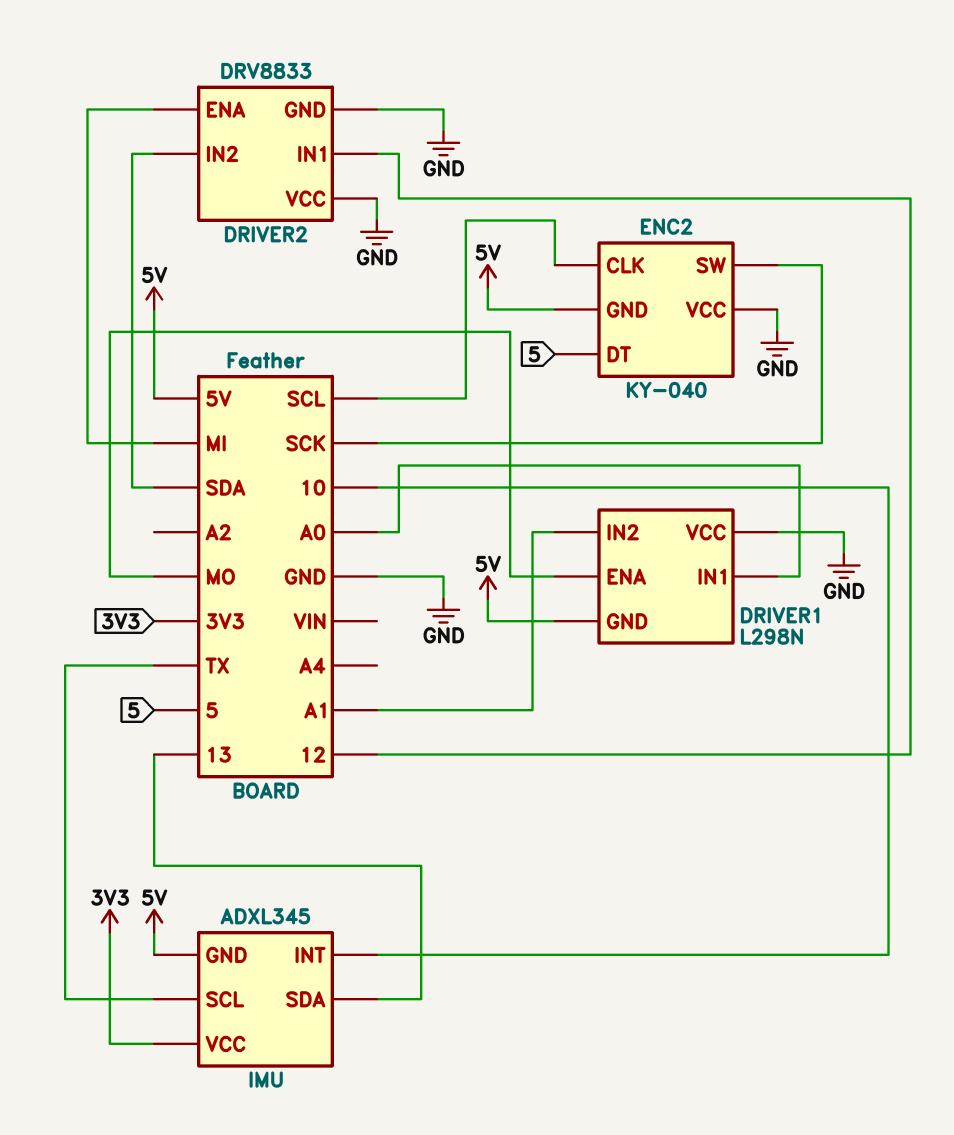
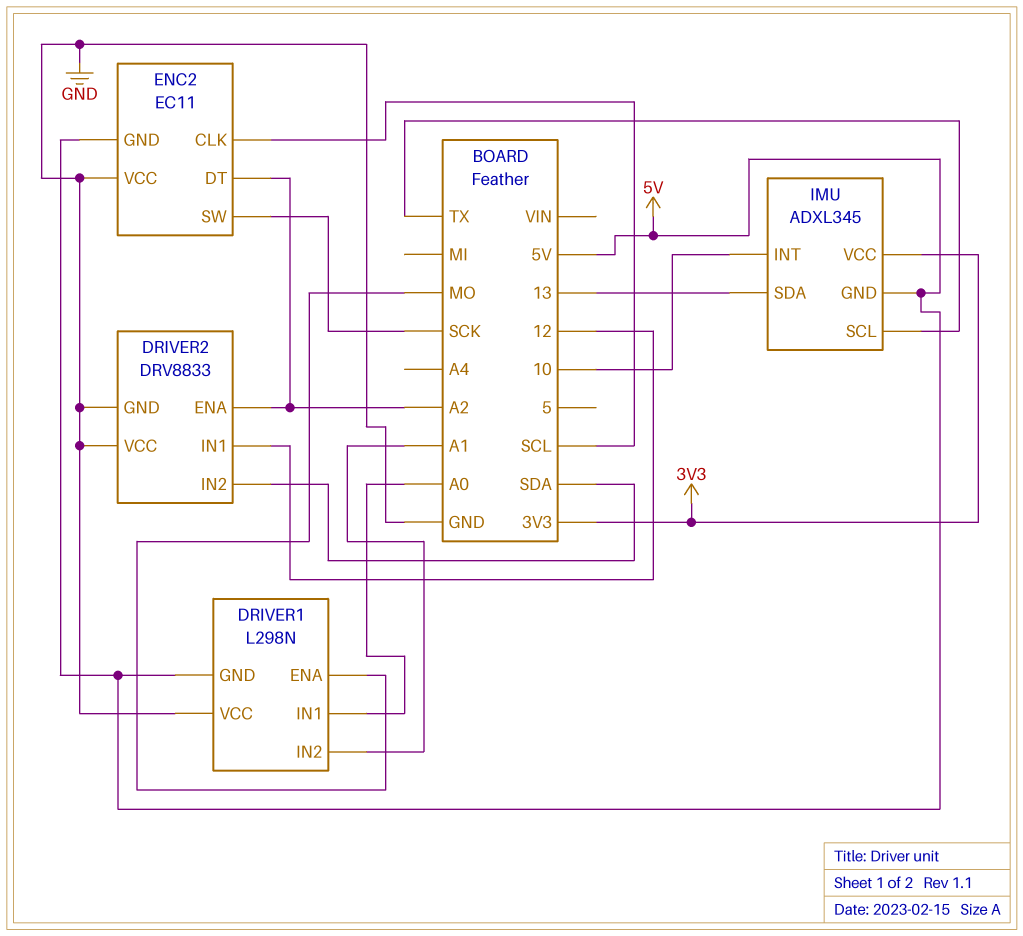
DRIVER2 pin ENA: MI -> A2
ENC2: KY-040 -> EC11
ENC2 pin DT: 5 -> A2

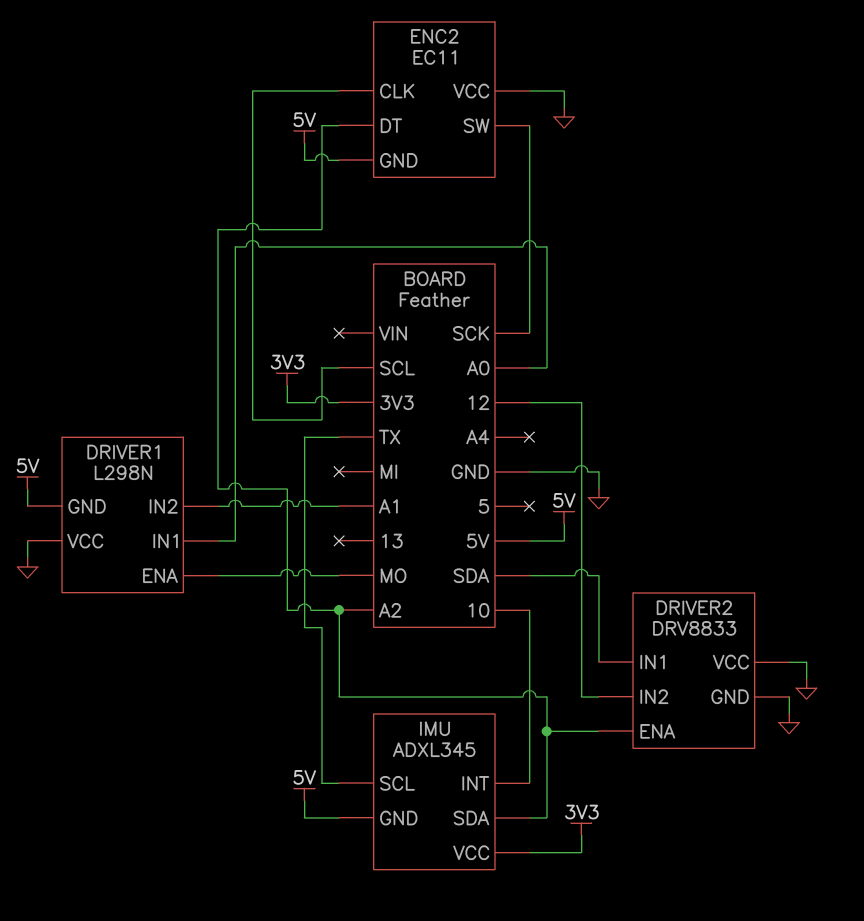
DRIVER2 pin IN1: 12 -> SDA
DRIVER2 pin IN2: SDA -> 12
IMU pin SDA: 13 -> A2

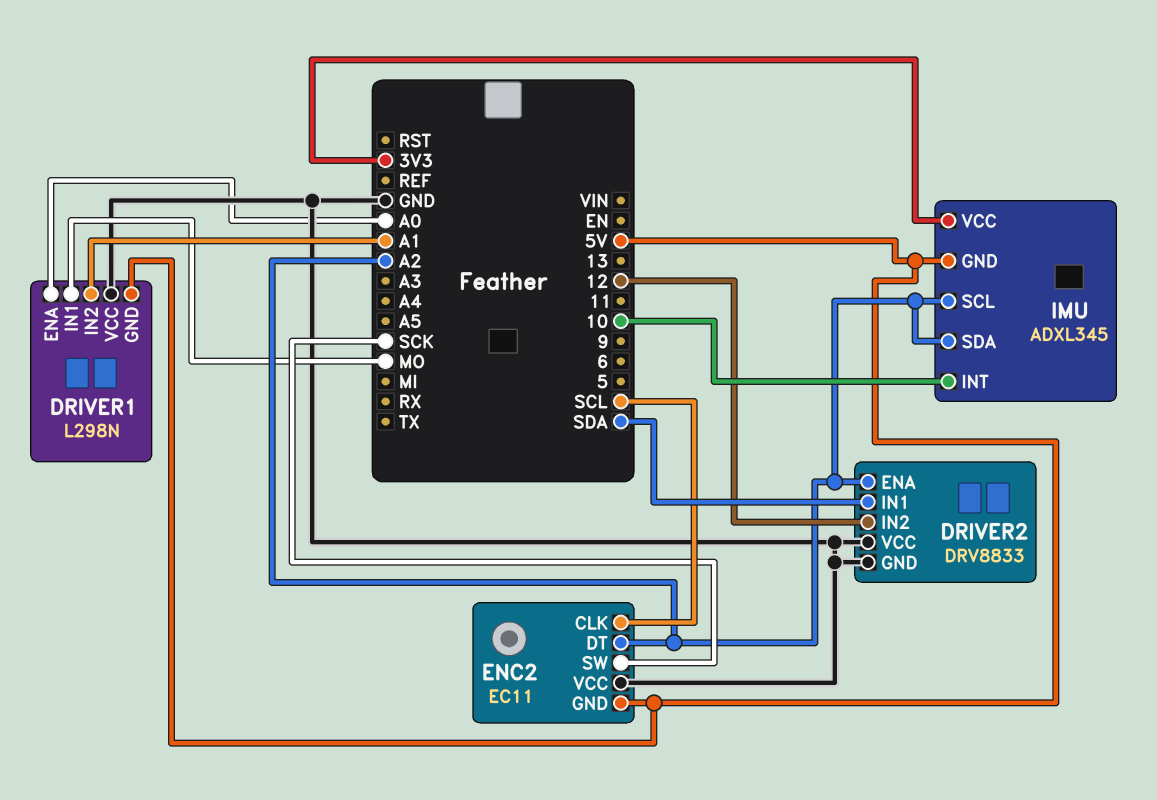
DRIVER1 pin ENA: MO -> A0
DRIVER1 pin IN1: A0 -> MO
IMU pin SCL: TX -> A2

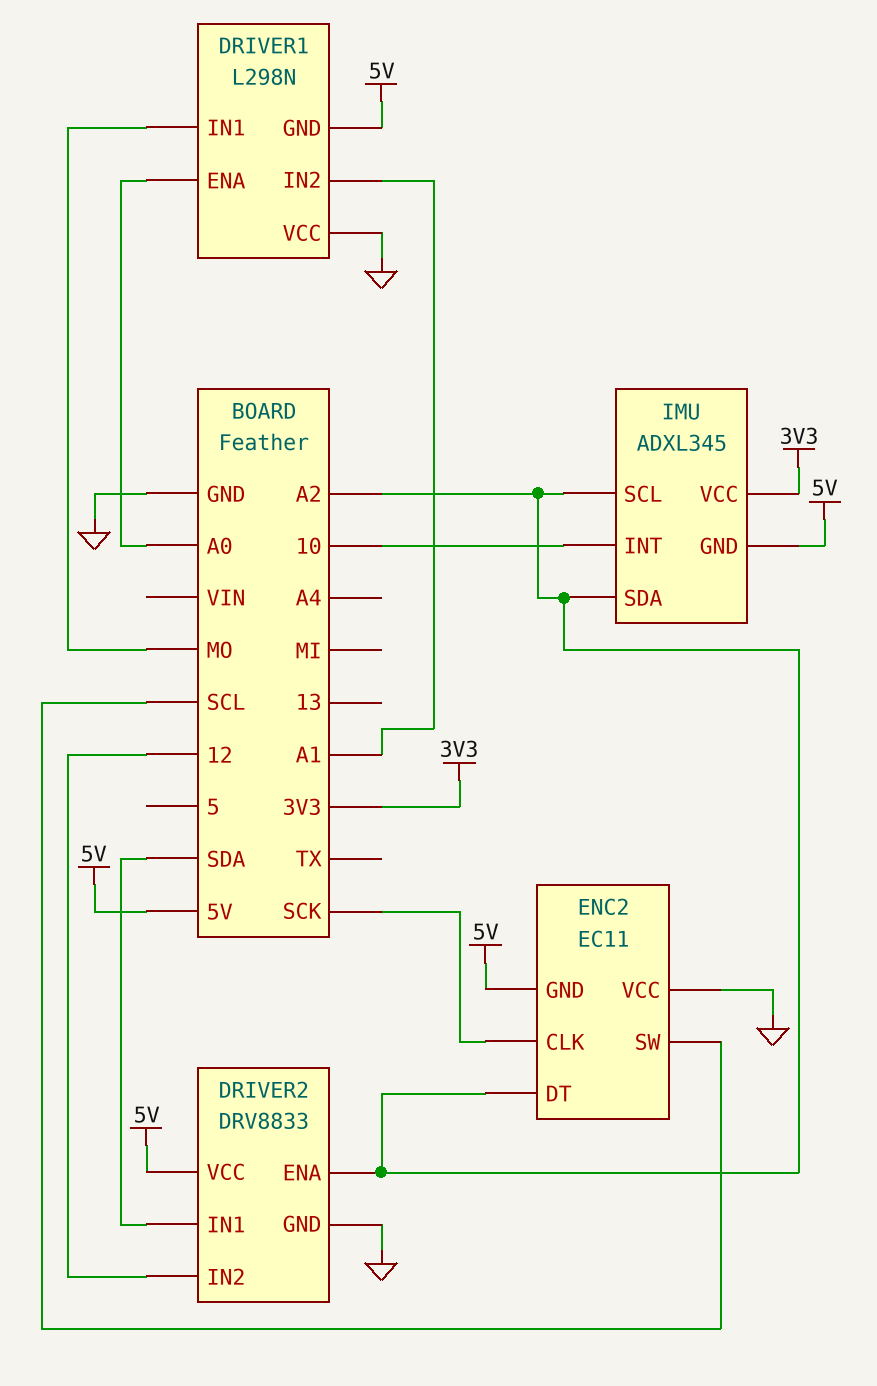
DRIVER2 pin VCC: GND -> 5V
ENC2 pin CLK: SCL -> SCK
ENC2 pin SW: SCK -> SCL

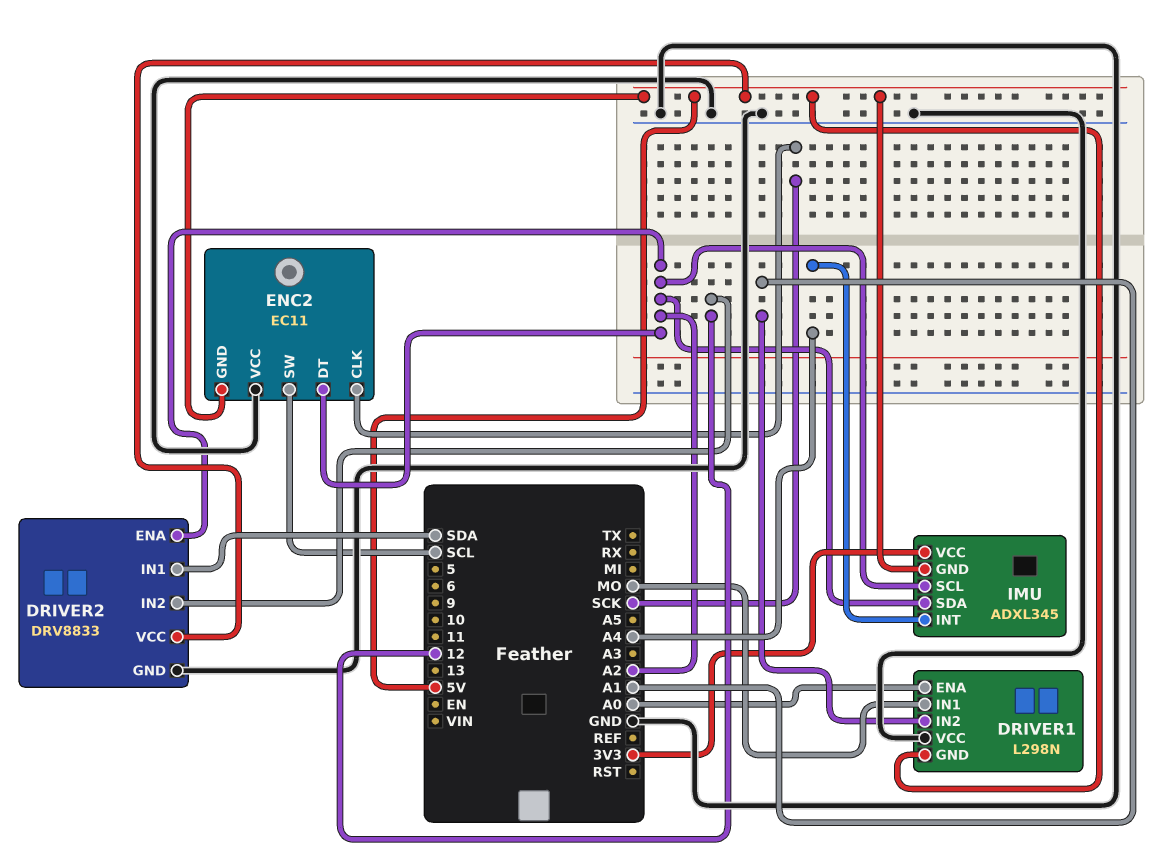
IMU pin INT: 10 -> A4

